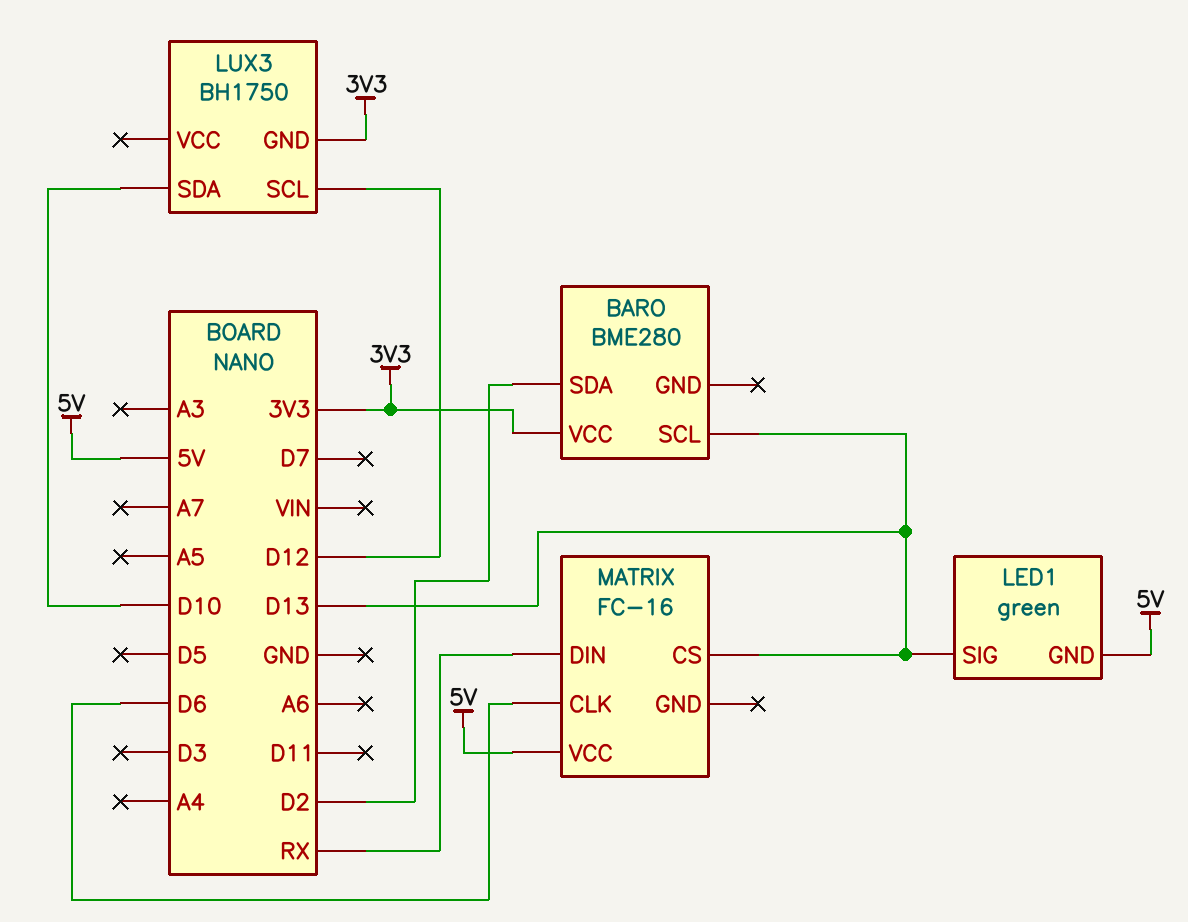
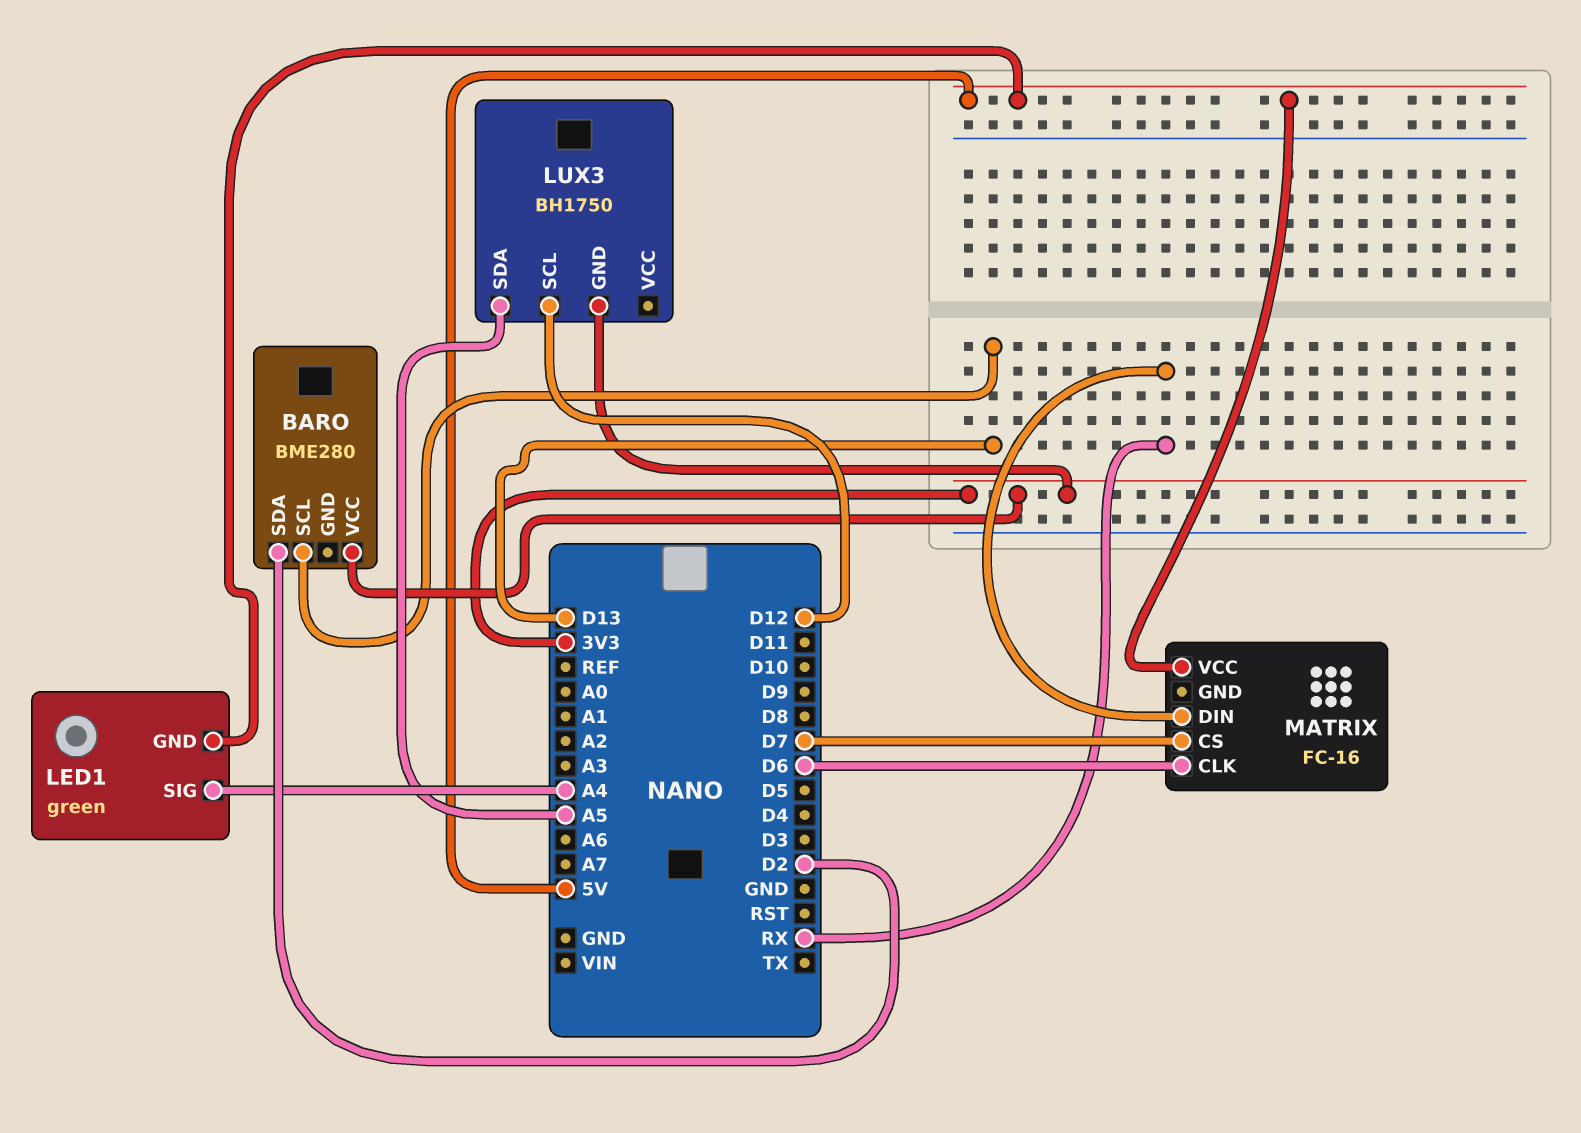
LED1 pin SIG: D13 -> A4
LUX3 pin SDA: D10 -> A5
MATRIX pin CS: D13 -> D7

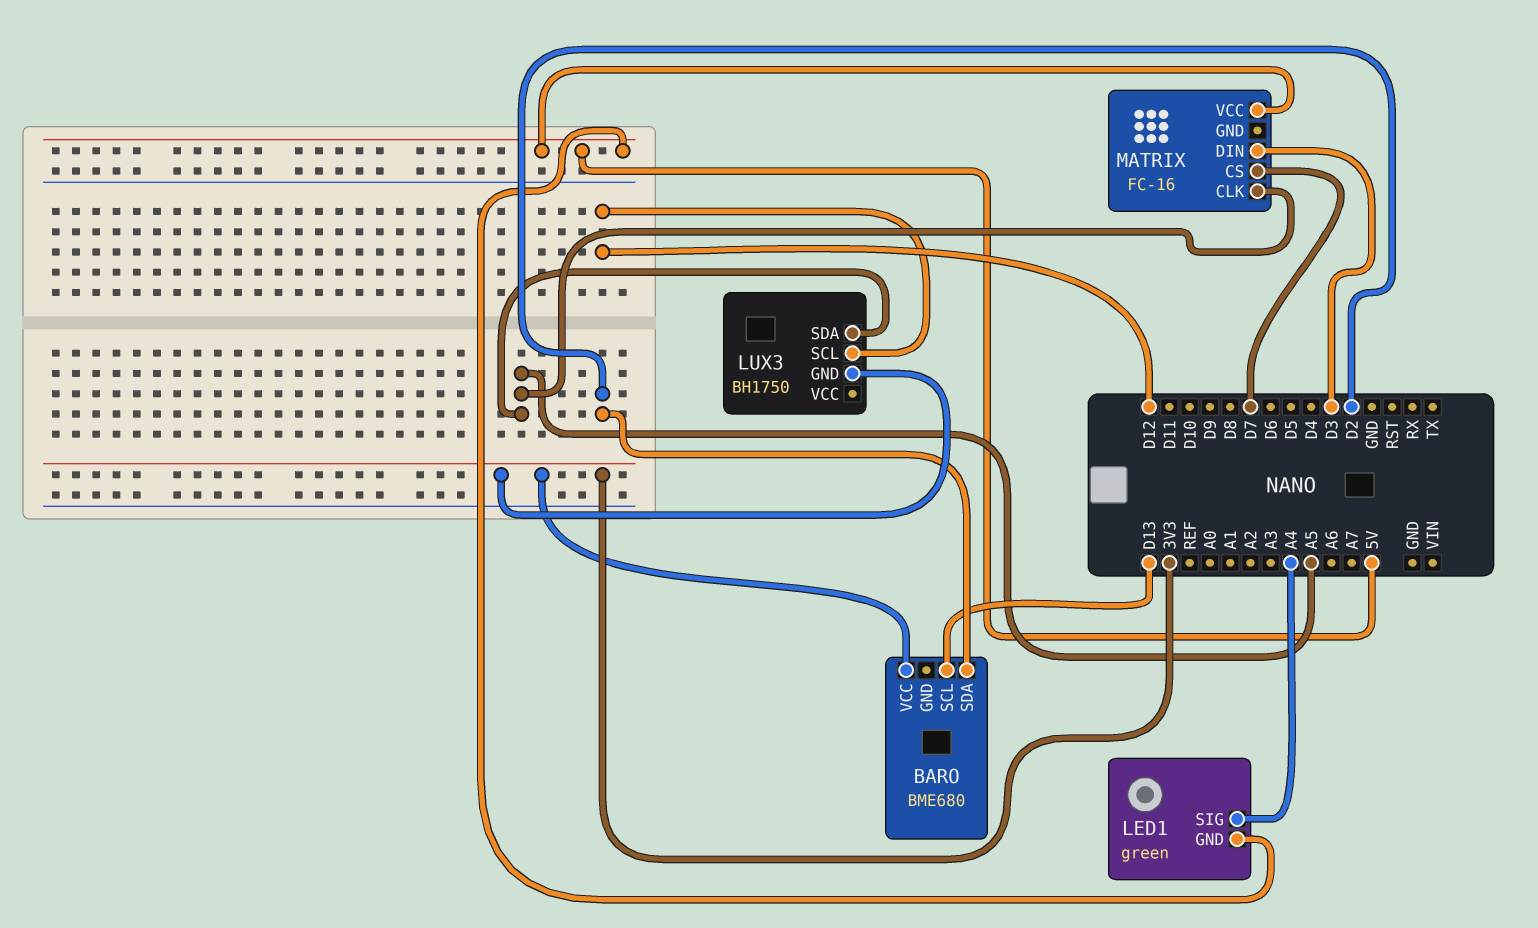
BARO: BME280 -> BME680
MATRIX pin CLK: D6 -> A5
MATRIX pin DIN: RX -> D3

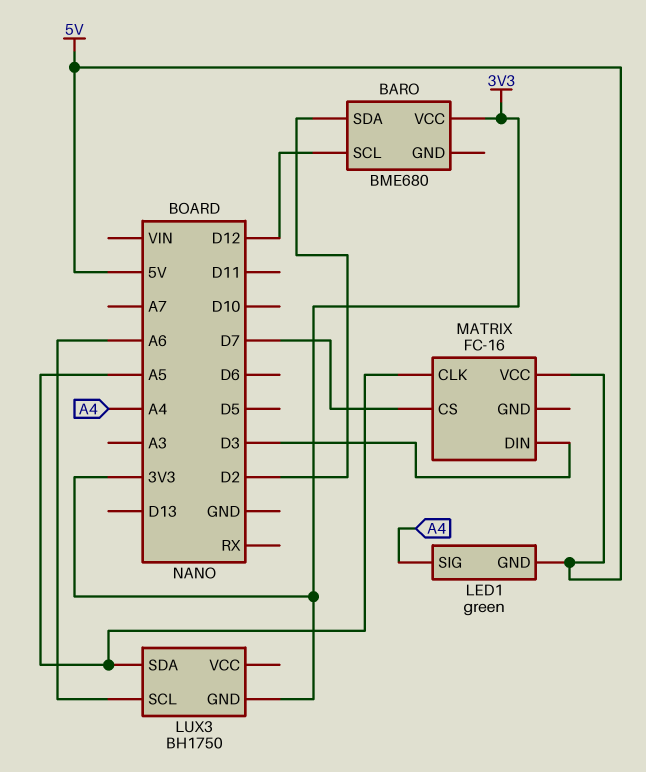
BARO pin SCL: D13 -> D12
LUX3 pin SCL: D12 -> A6

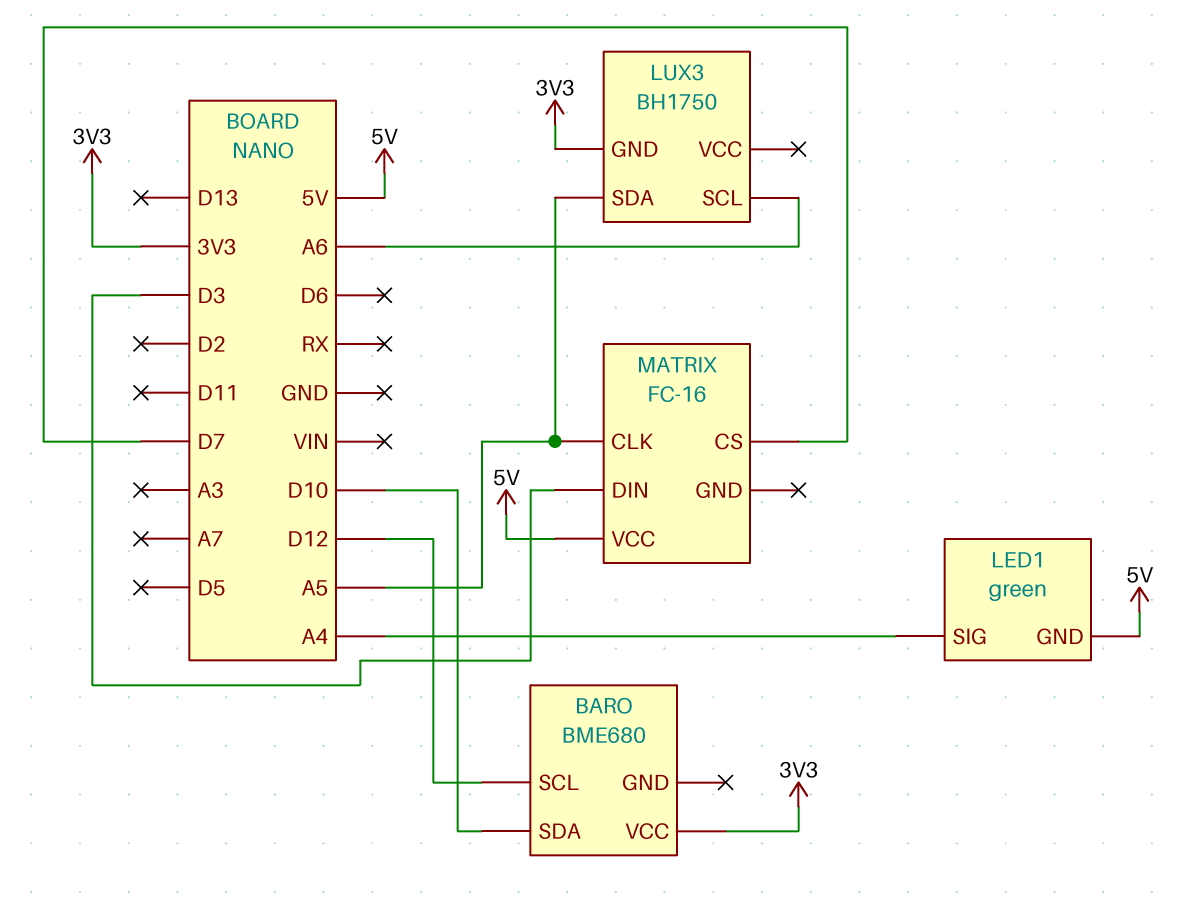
BARO pin SDA: D2 -> D10

